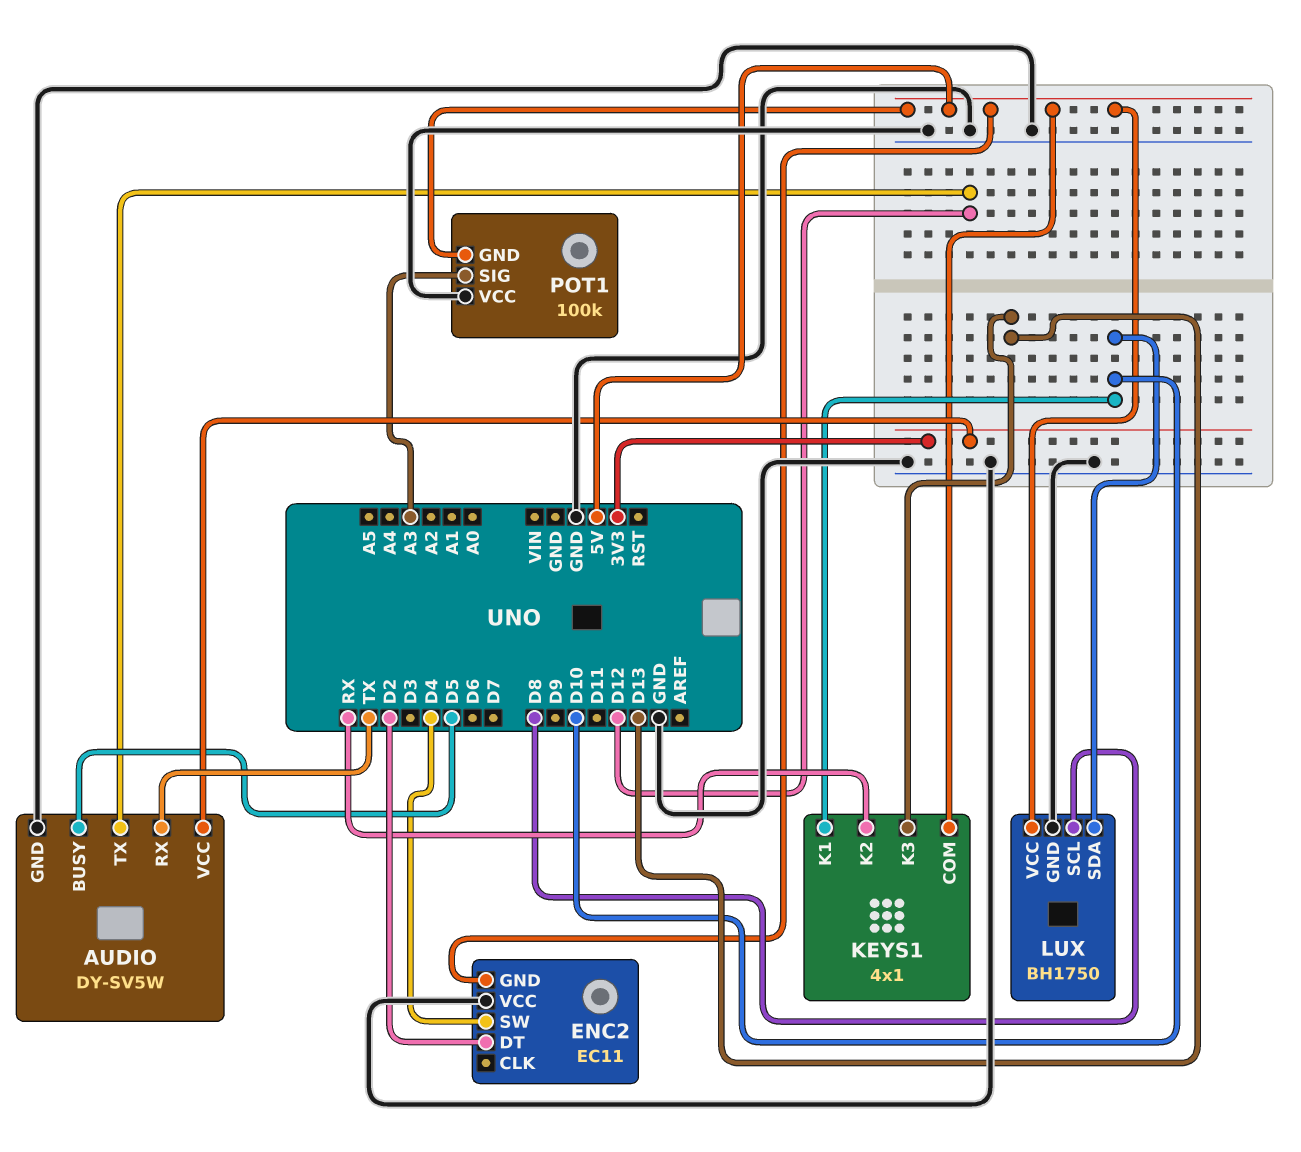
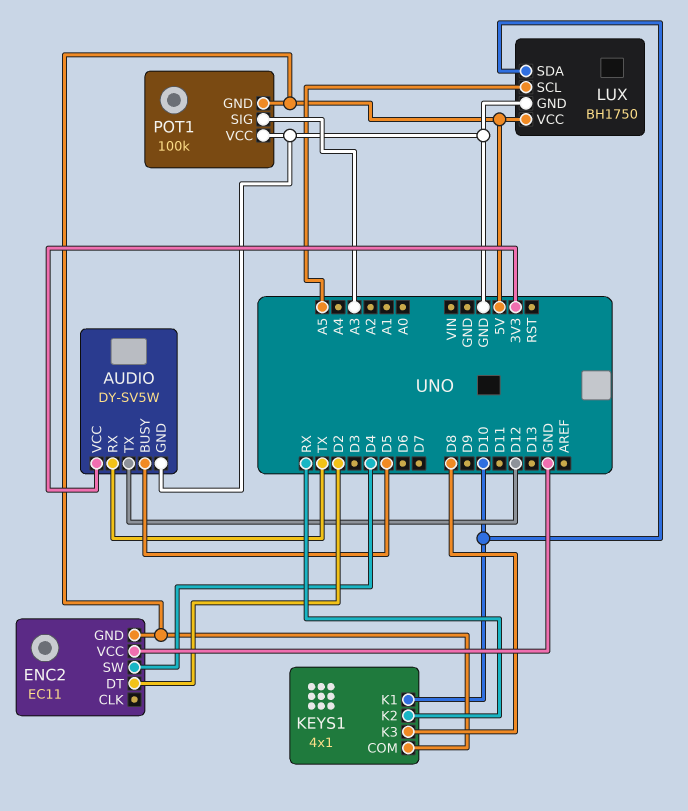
KEYS1 pin K3: D13 -> D8
LUX pin SCL: D8 -> A5

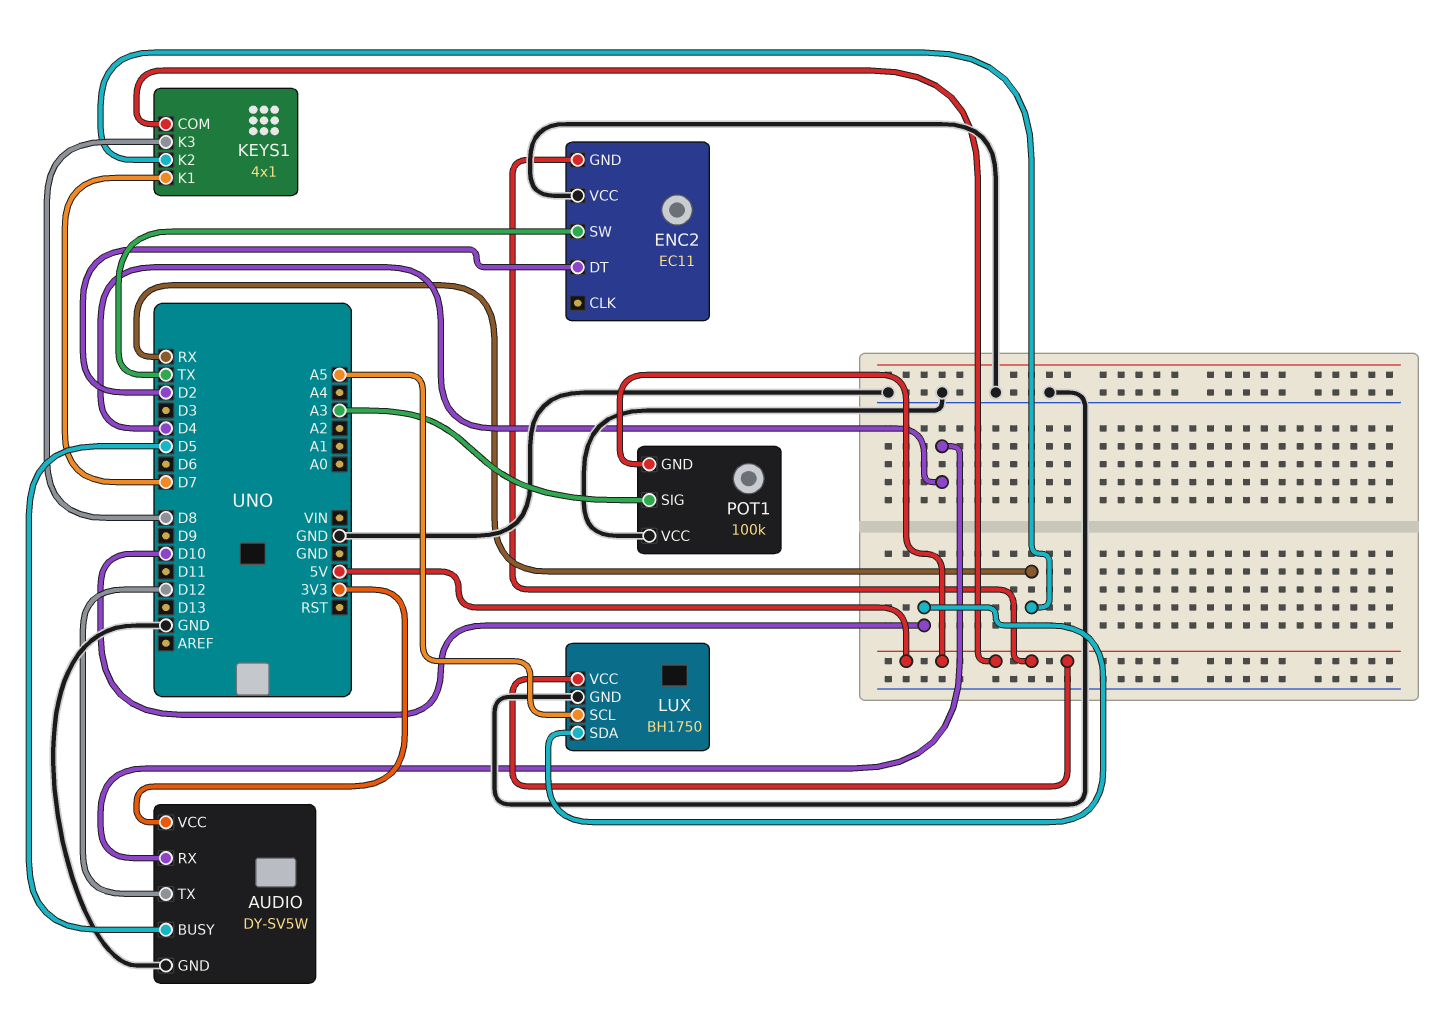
AUDIO pin RX: TX -> D4
ENC2 pin SW: D4 -> TX
KEYS1 pin K1: D10 -> D7

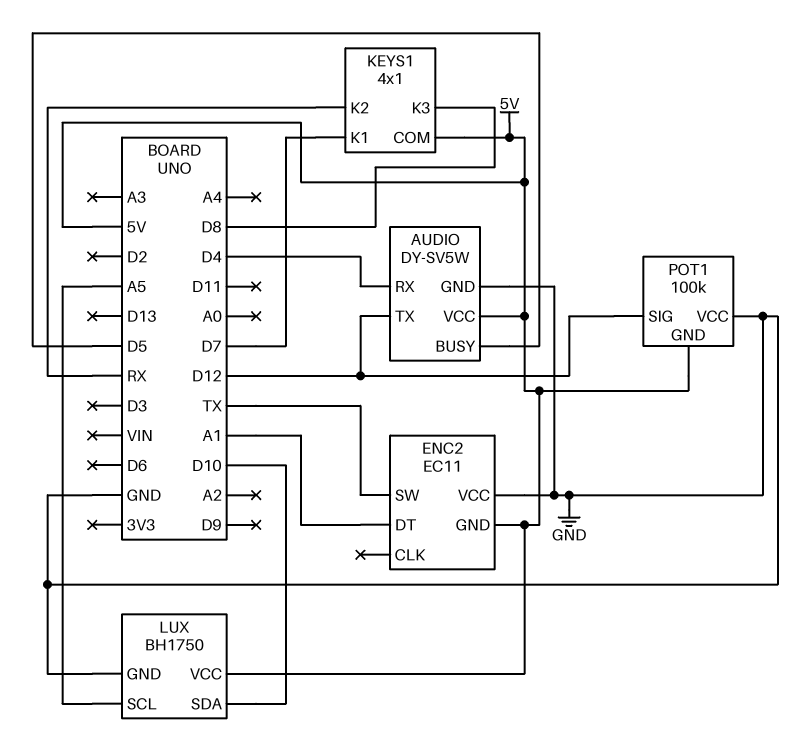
AUDIO pin VCC: 3V3 -> 5V
ENC2 pin DT: D2 -> A1
POT1 pin SIG: A3 -> D12

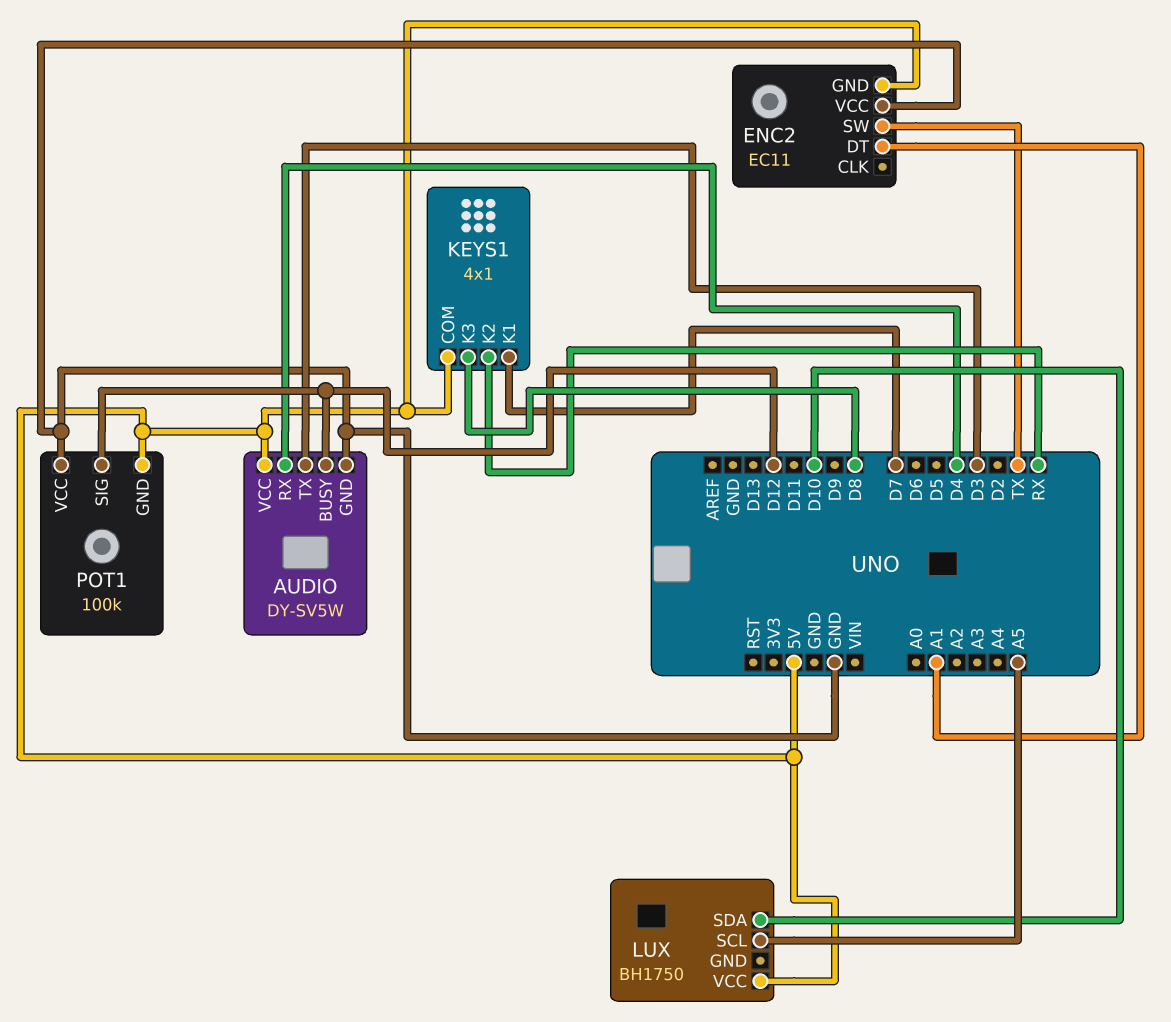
AUDIO pin BUSY: D5 -> D12
AUDIO pin TX: D12 -> D3
LUX pin GND: GND -> none

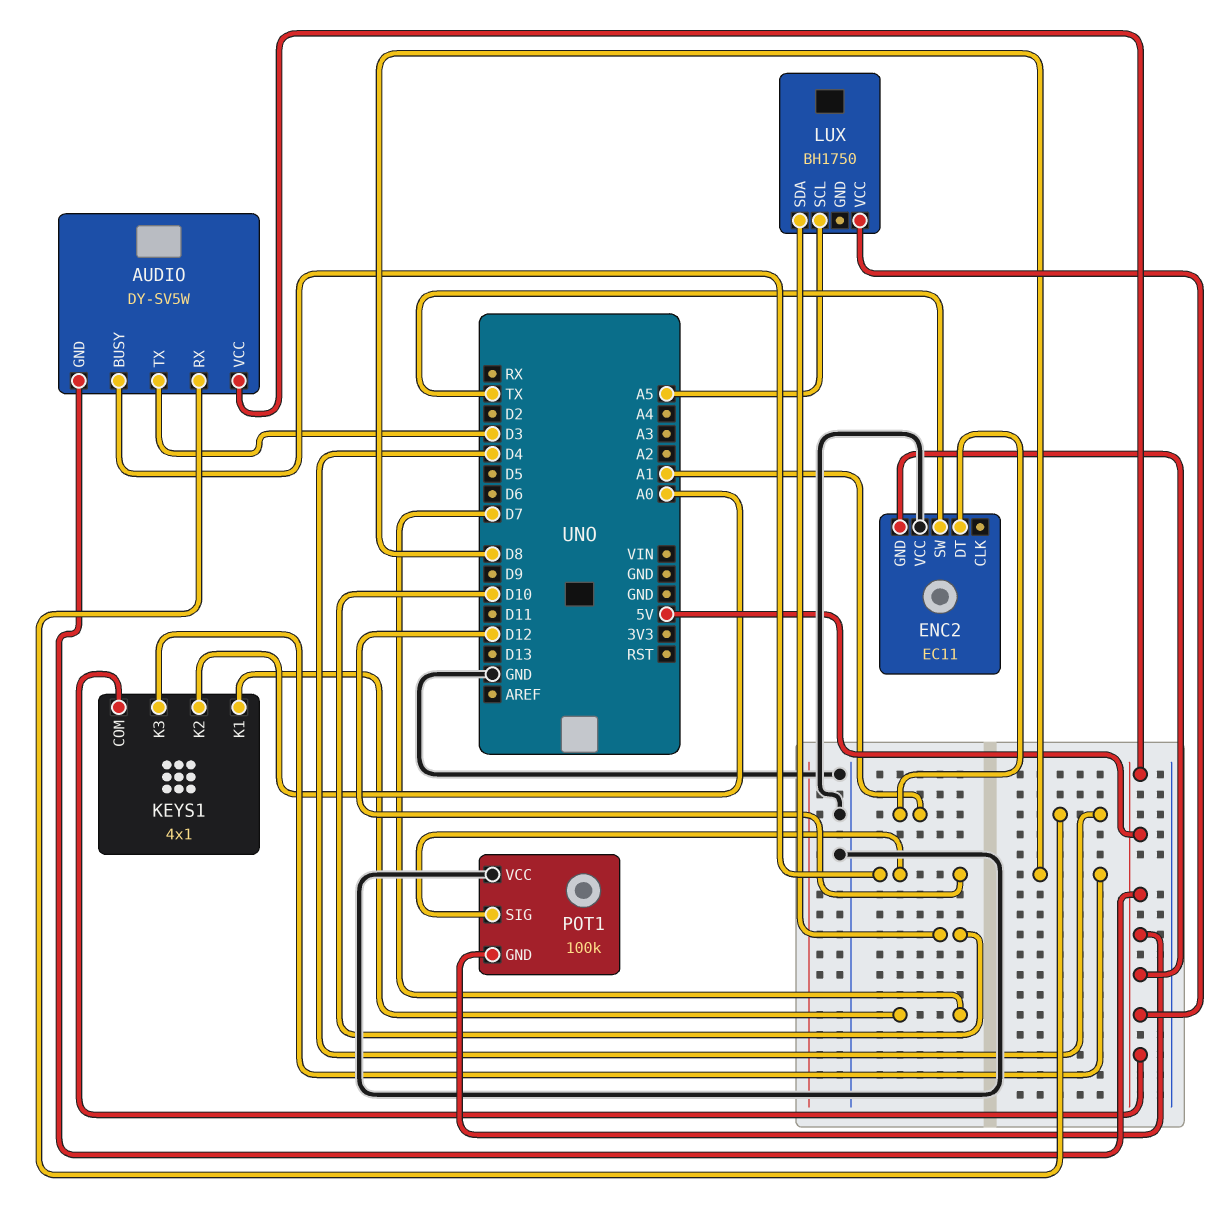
AUDIO pin GND: GND -> 5V
KEYS1 pin K2: RX -> A0

